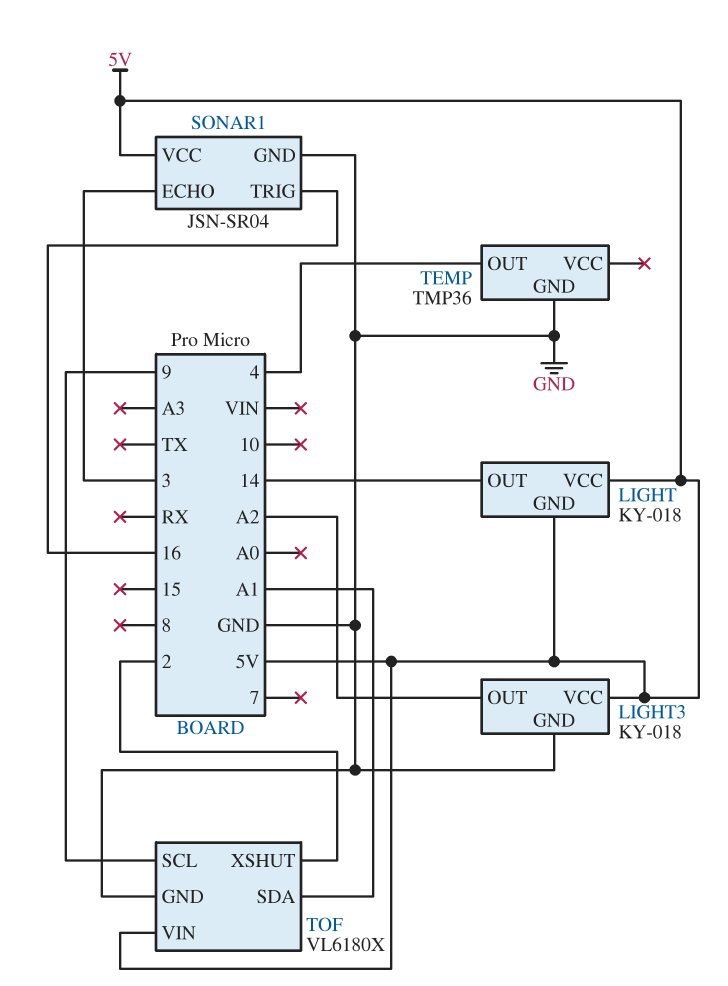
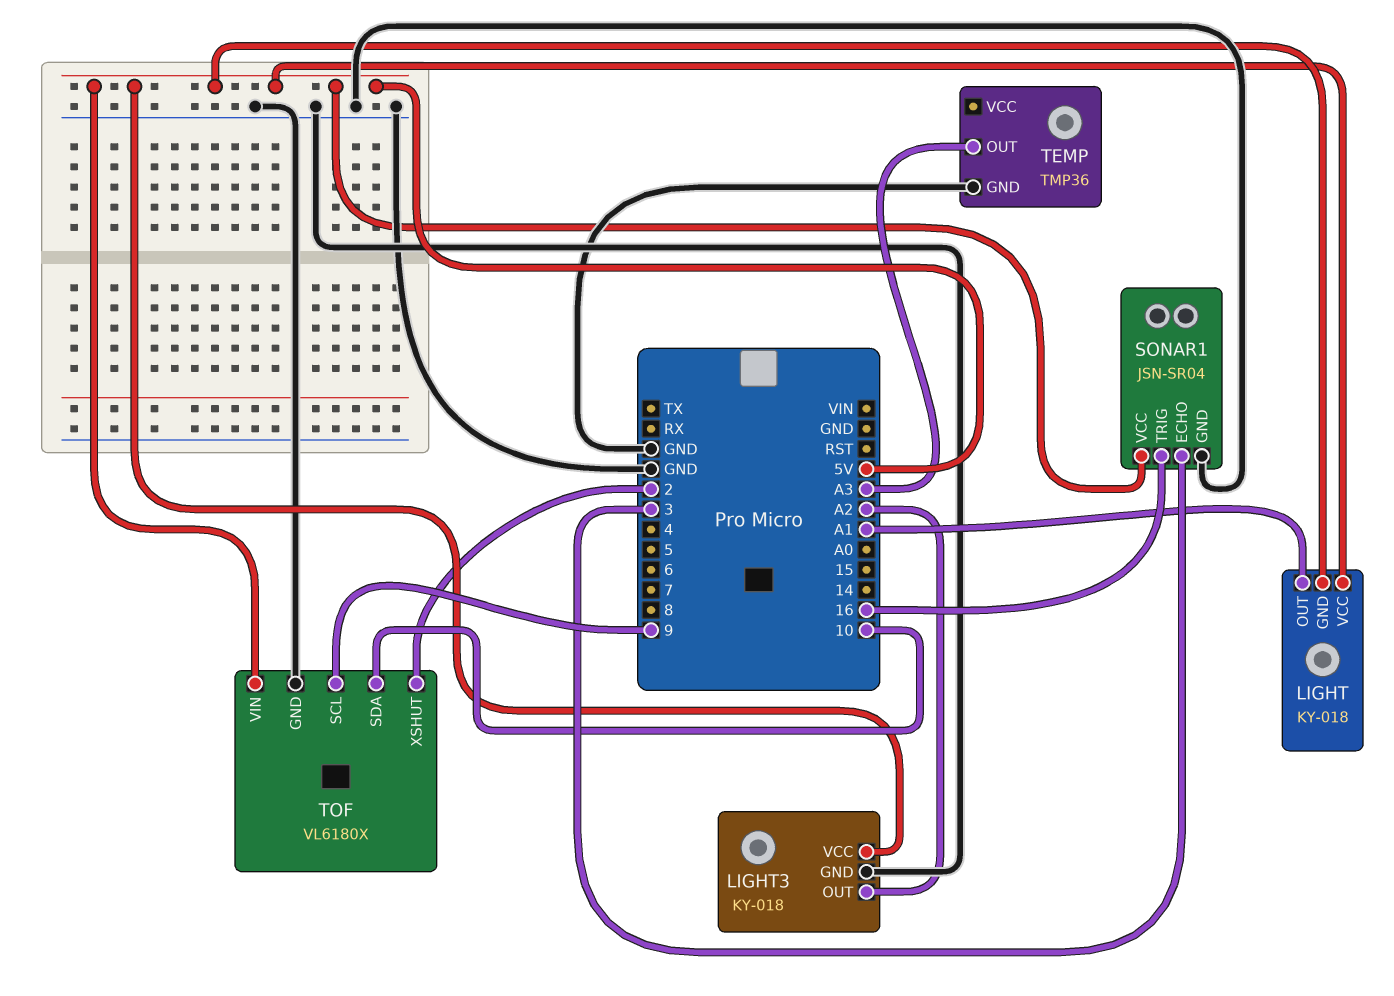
LIGHT pin OUT: 14 -> A1
TEMP pin OUT: 4 -> A3
TOF pin SDA: A1 -> 10

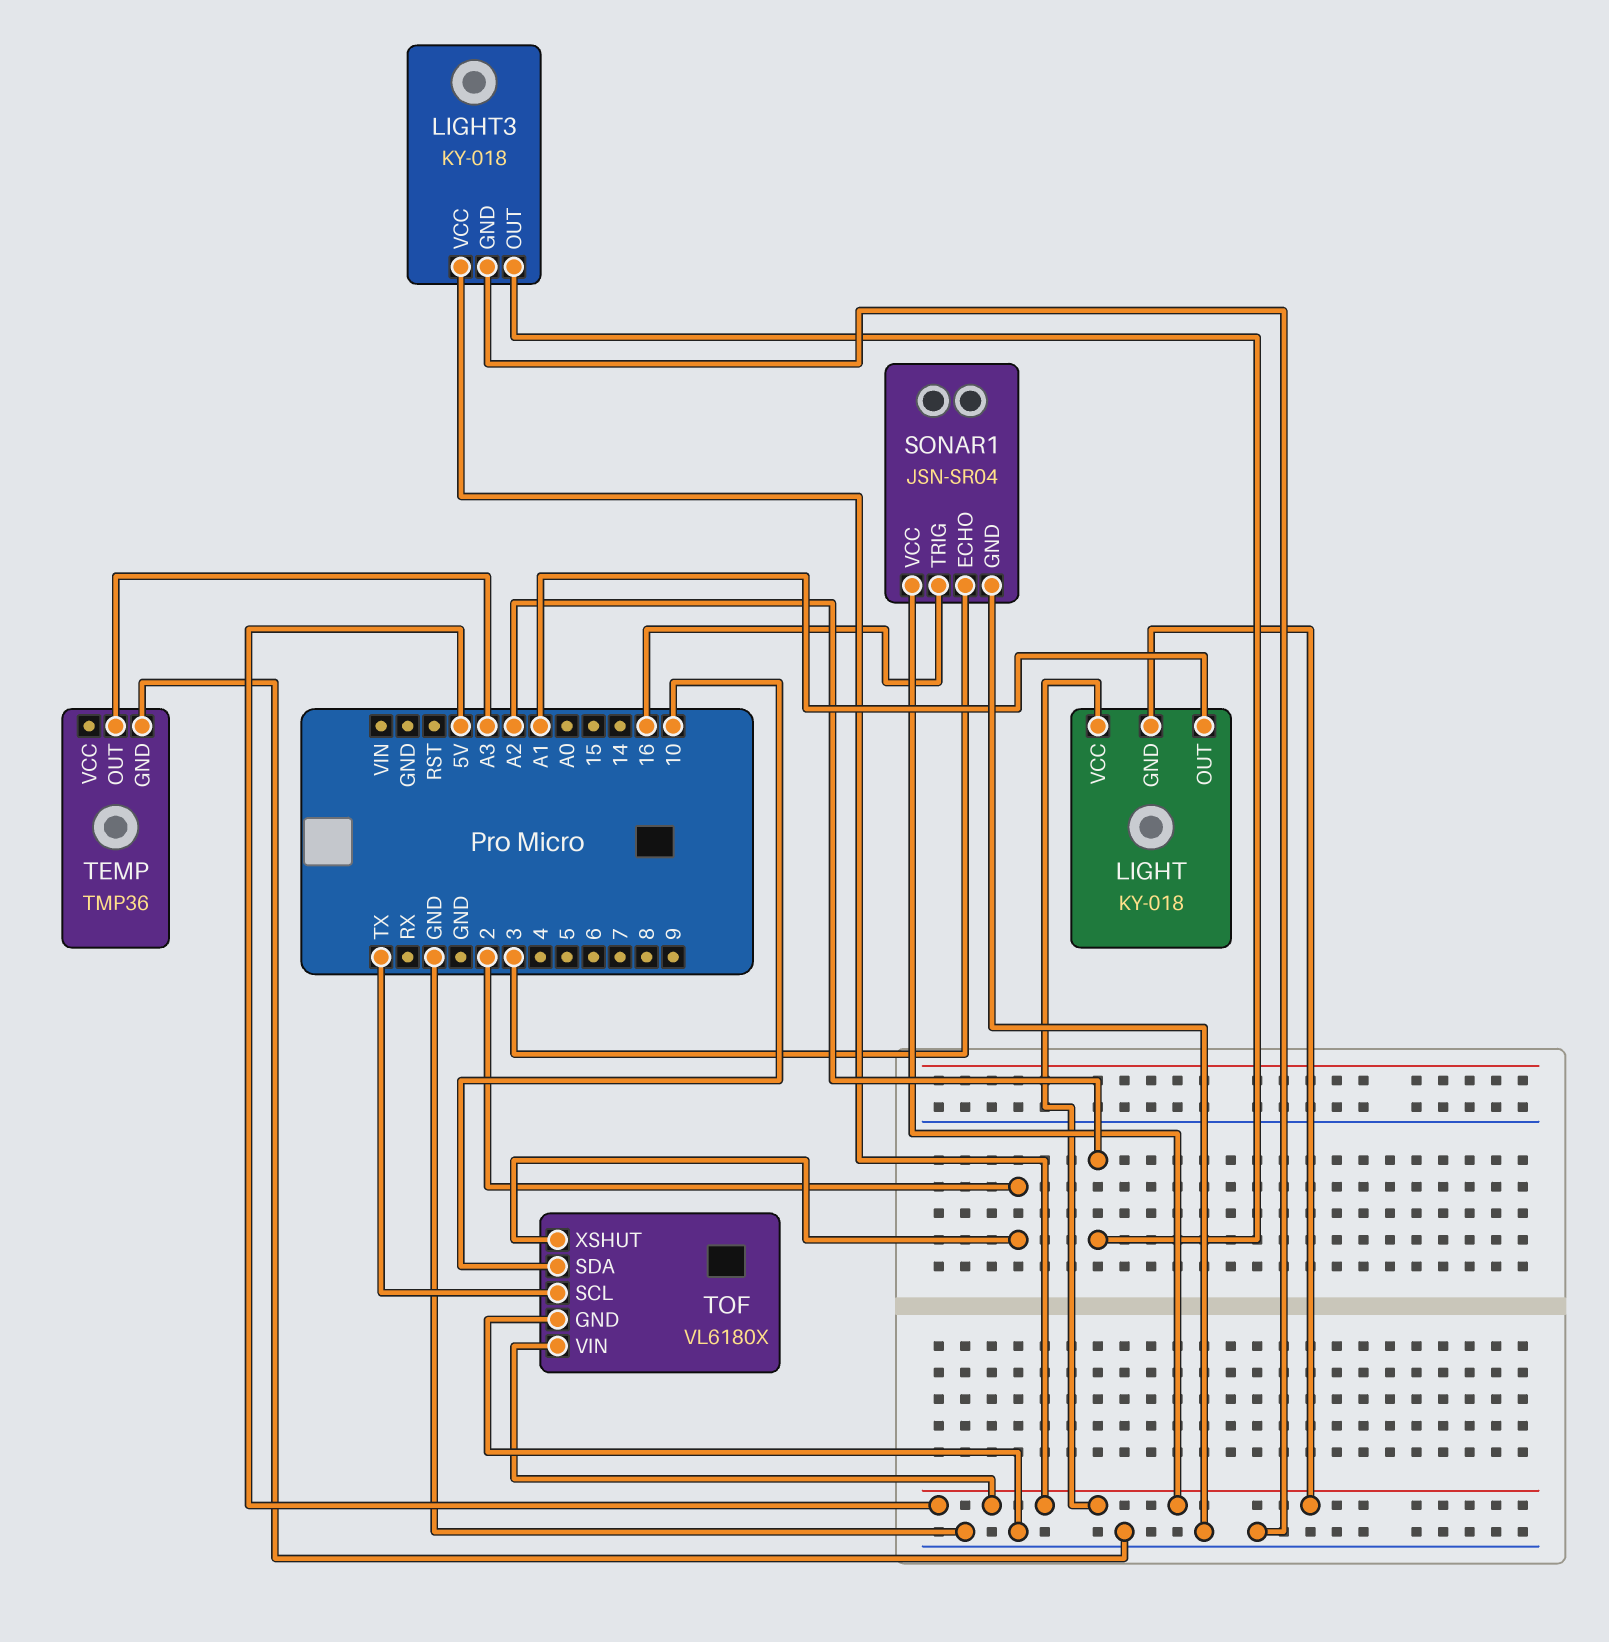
TOF pin SCL: 9 -> TX

